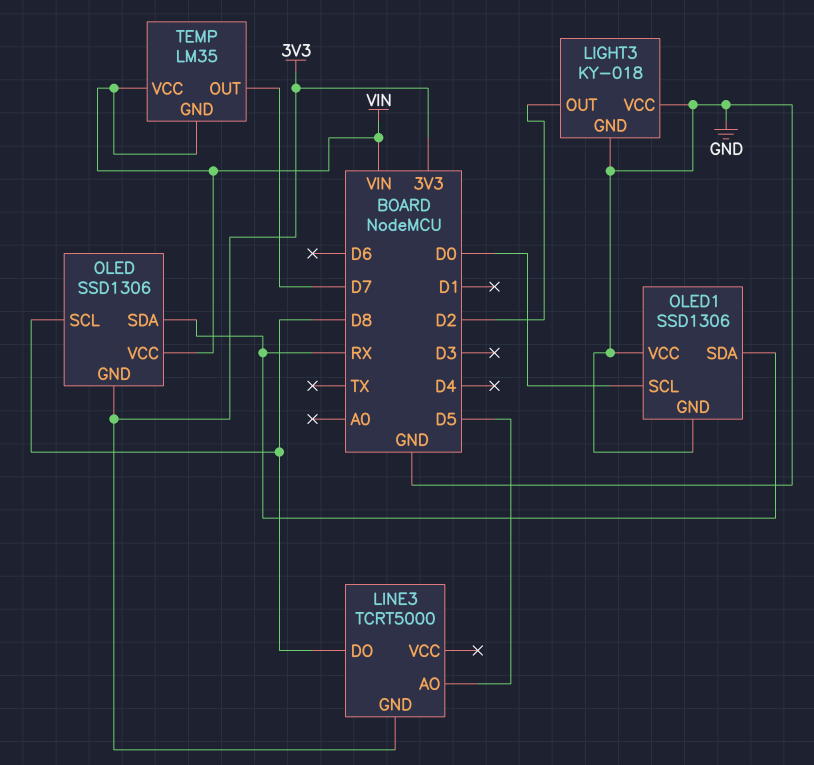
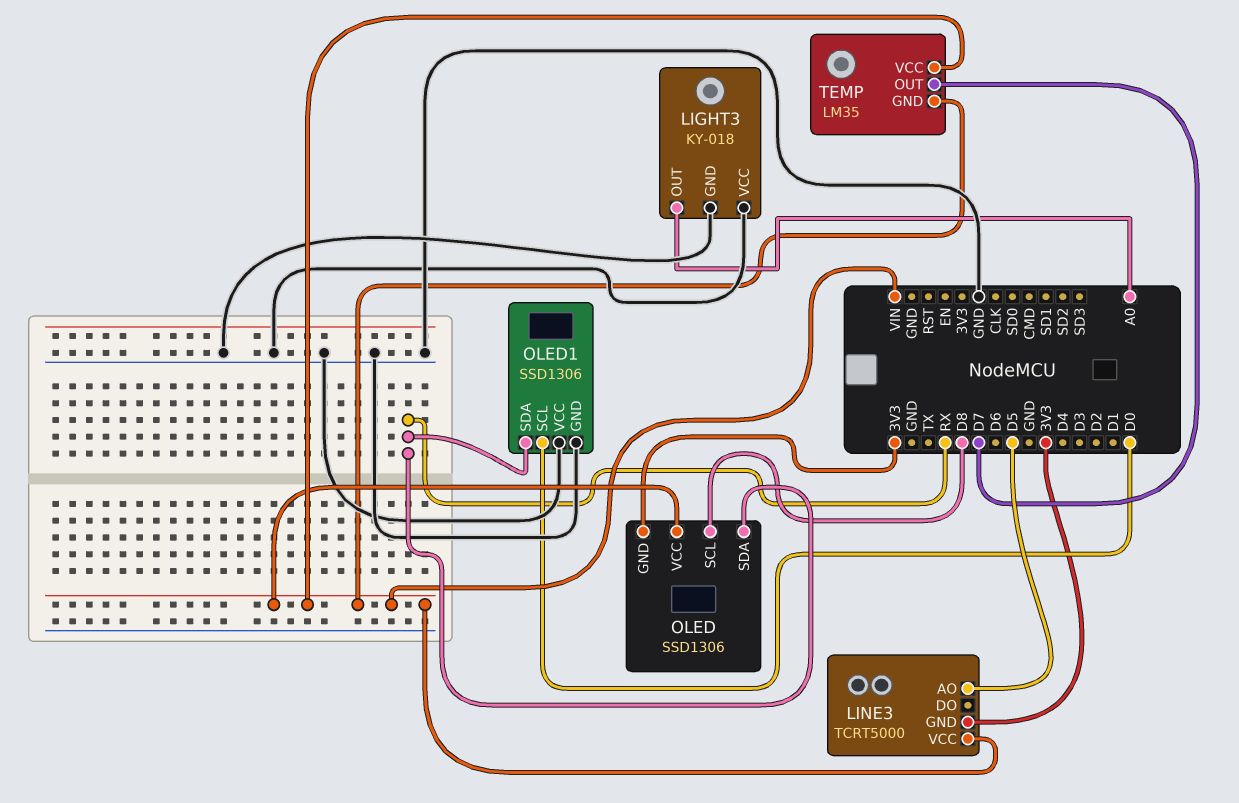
LIGHT3 pin OUT: D2 -> A0
LINE3 pin DO: D8 -> none
LINE3 pin VCC: none -> VIN

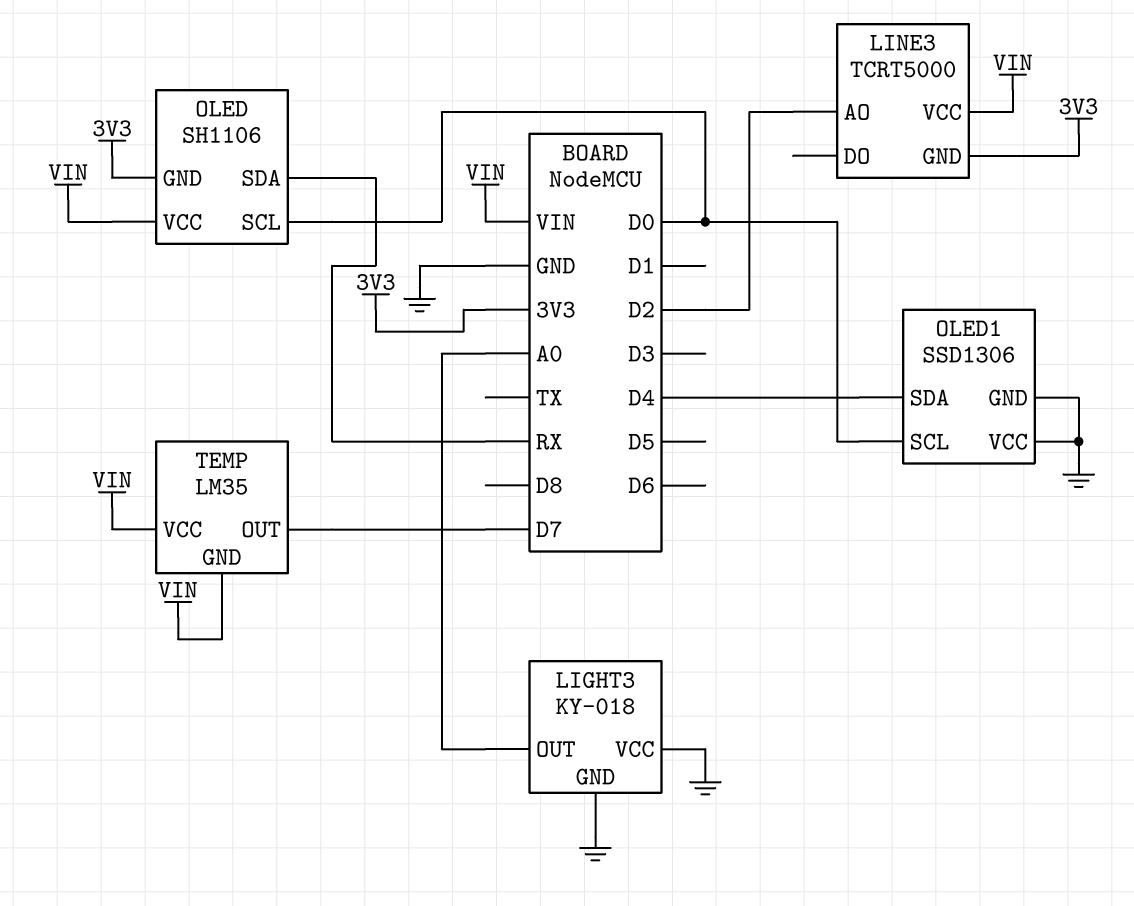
LINE3 pin AO: D5 -> D2
OLED: SSD1306 -> SH1106
OLED pin SCL: D8 -> D0
OLED1 pin SDA: RX -> D4

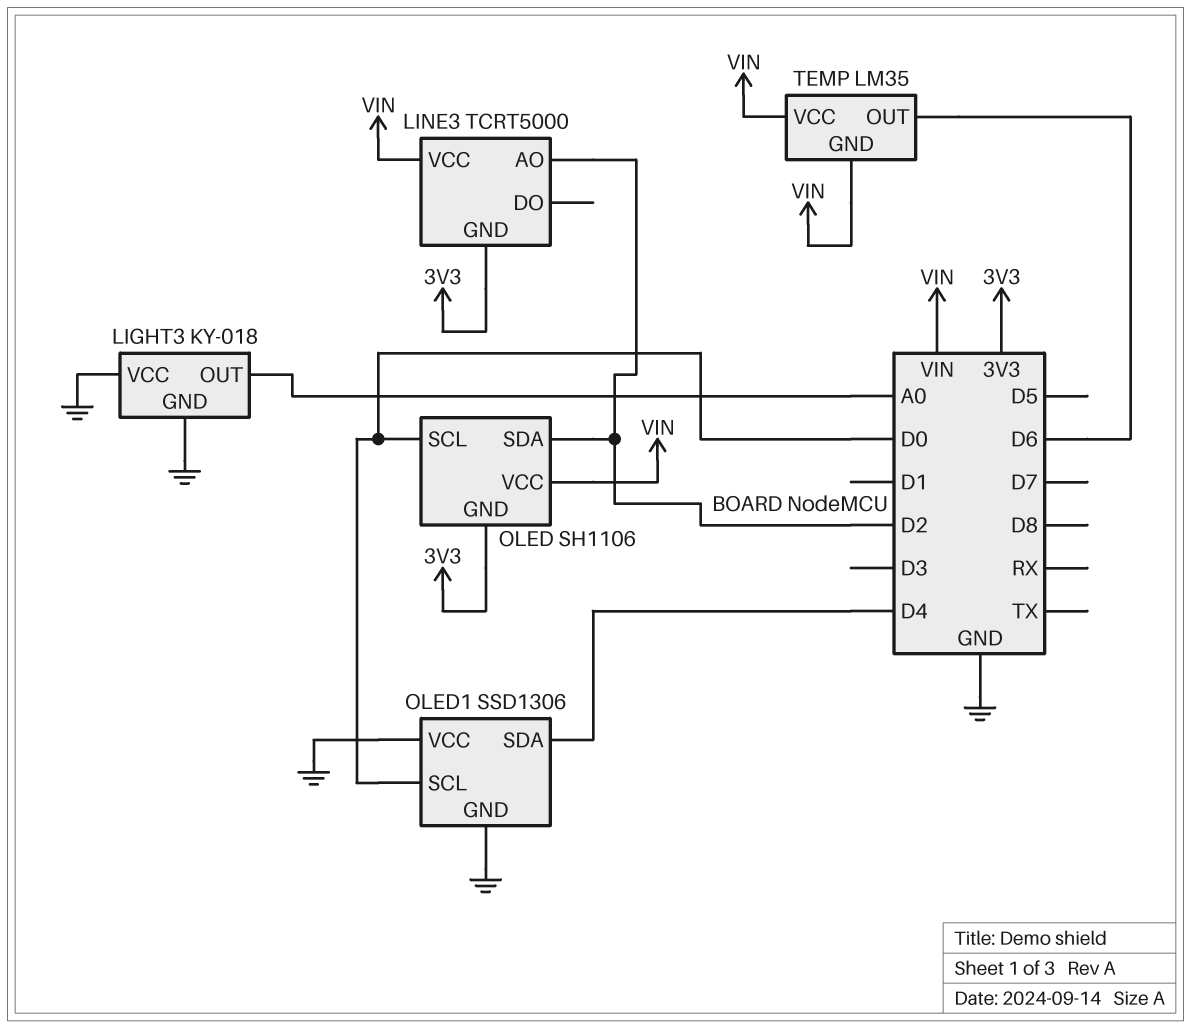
OLED pin SDA: RX -> D2
TEMP pin OUT: D7 -> D6

